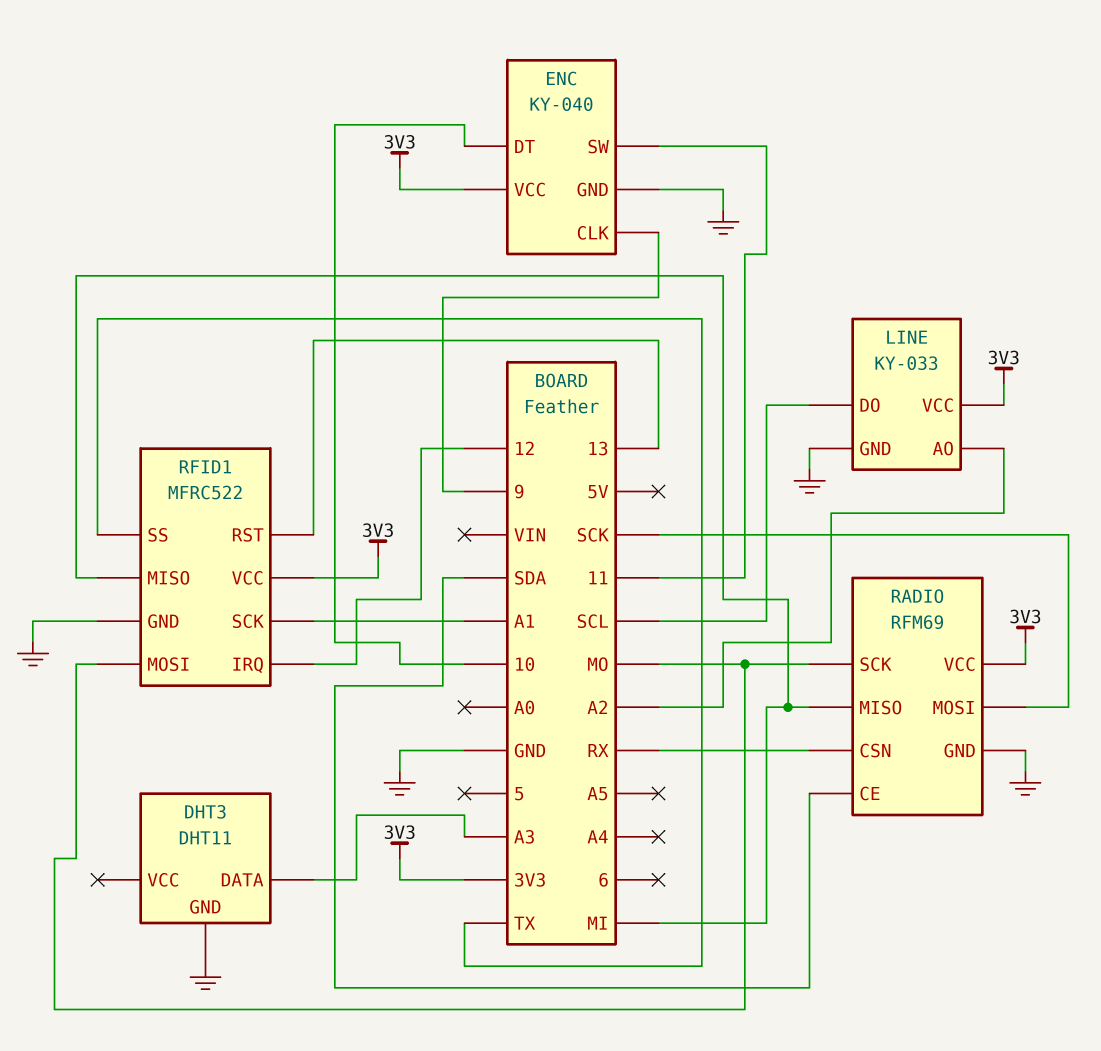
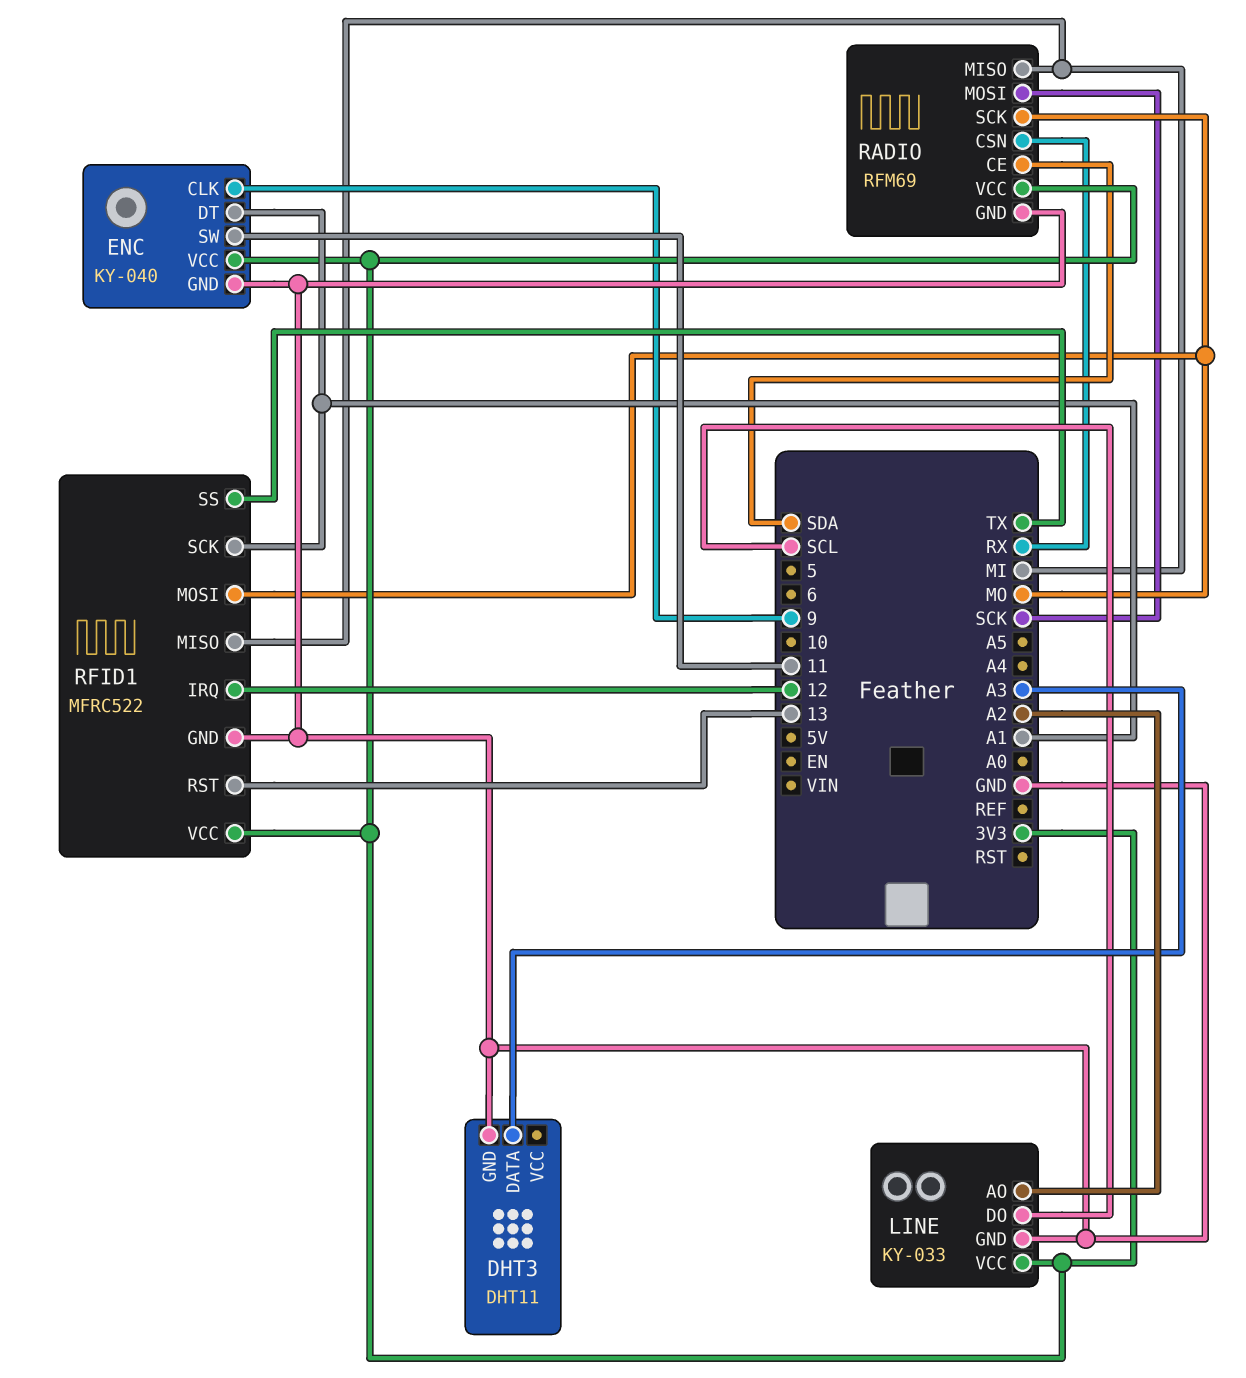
ENC pin DT: 10 -> A1

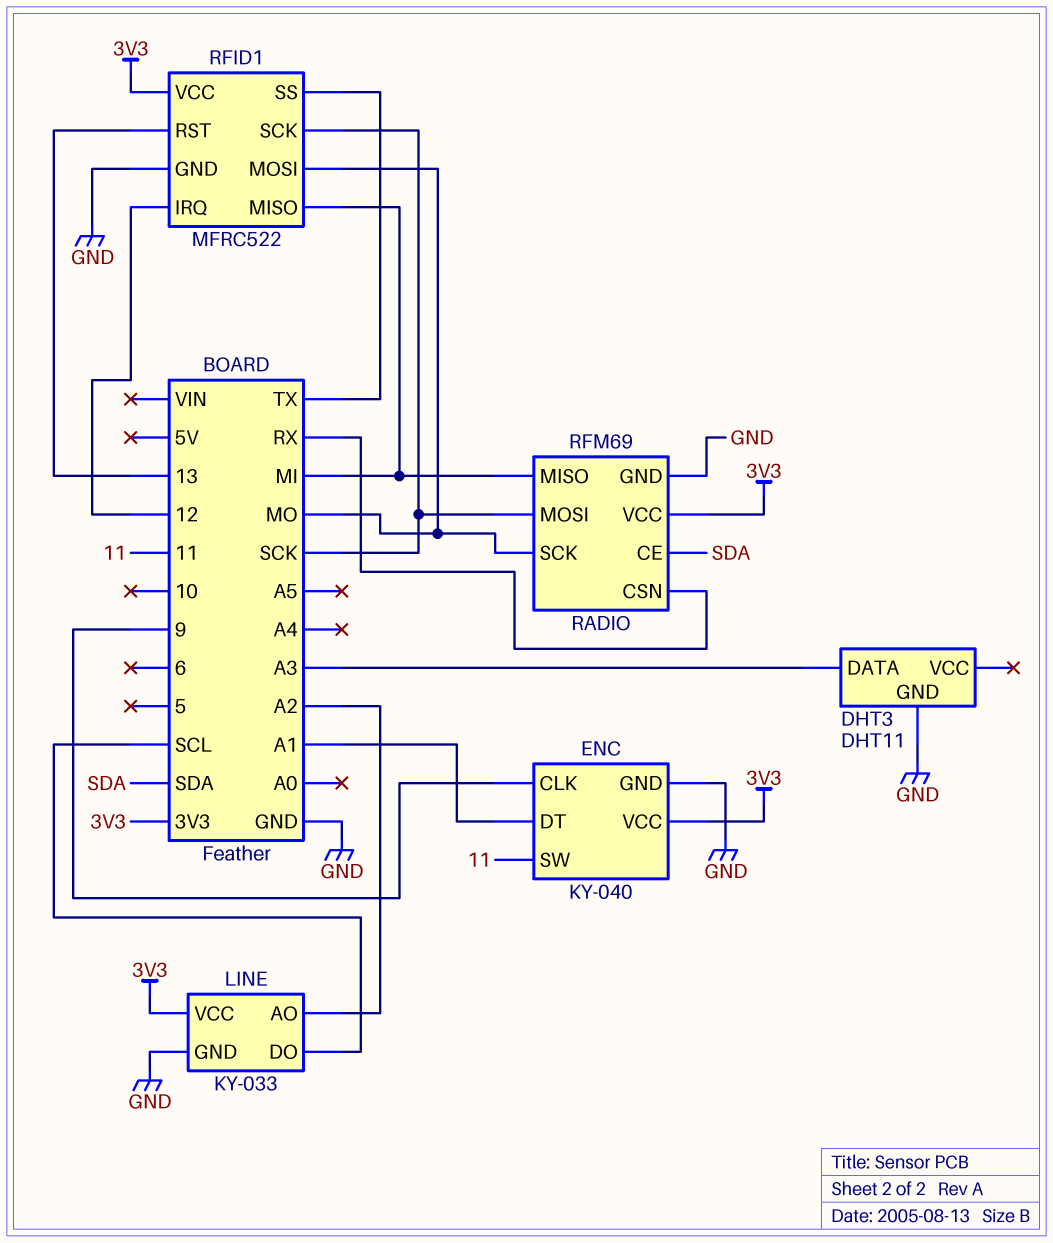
RFID1 pin SCK: A1 -> SCK

